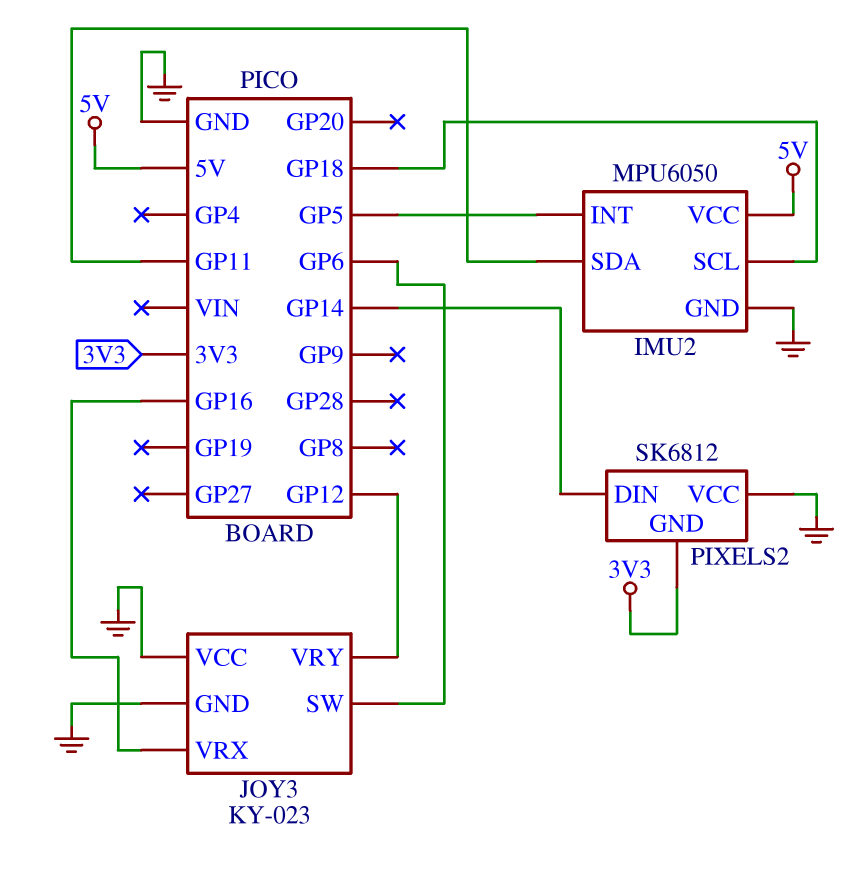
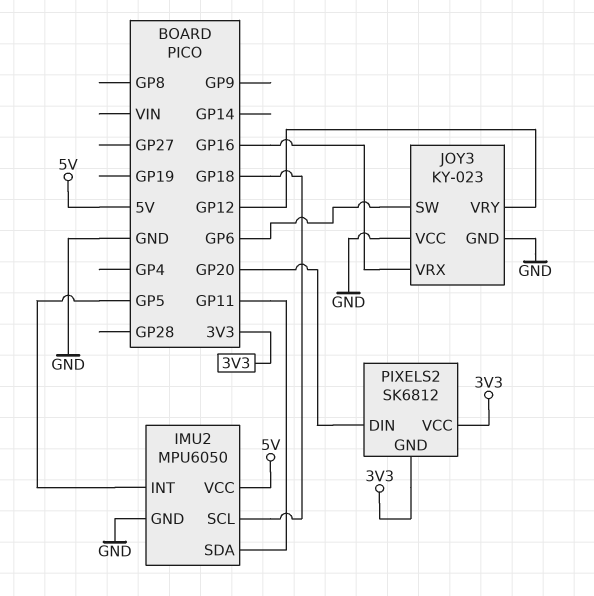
PIXELS2 pin DIN: GP14 -> GP20
PIXELS2 pin VCC: GND -> 3V3

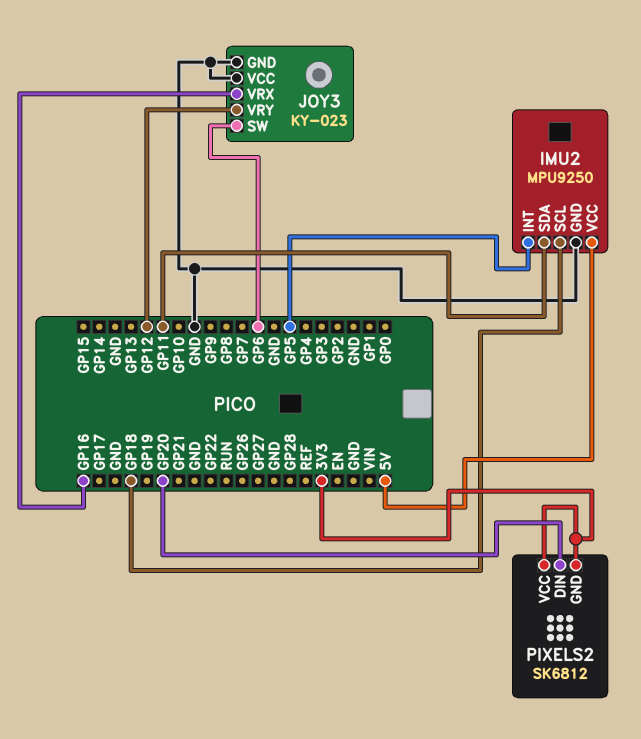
IMU2: MPU6050 -> MPU9250

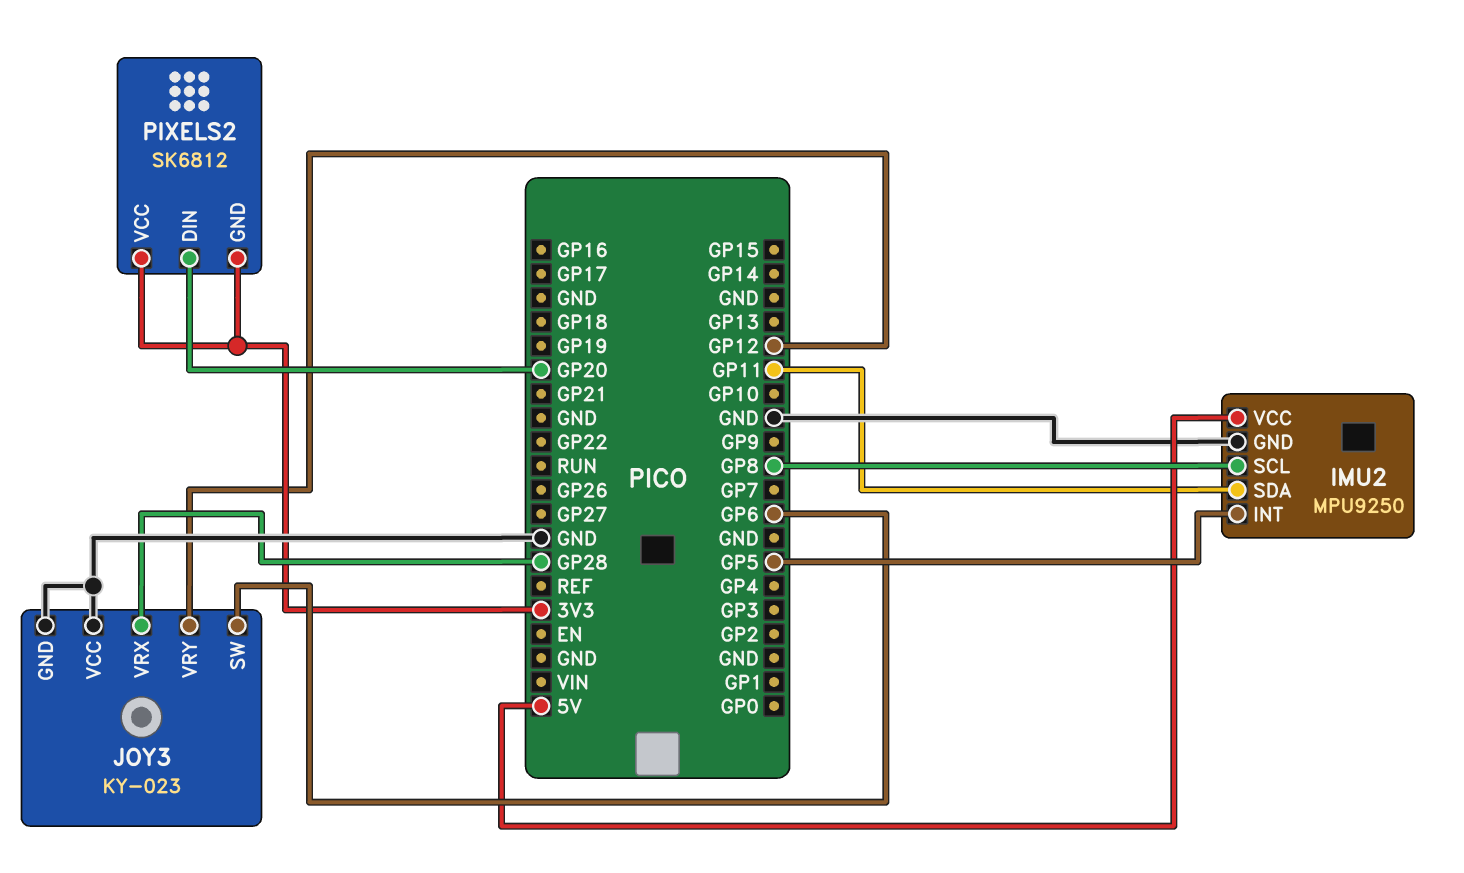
IMU2 pin SCL: GP18 -> GP8
JOY3 pin VRX: GP16 -> GP28

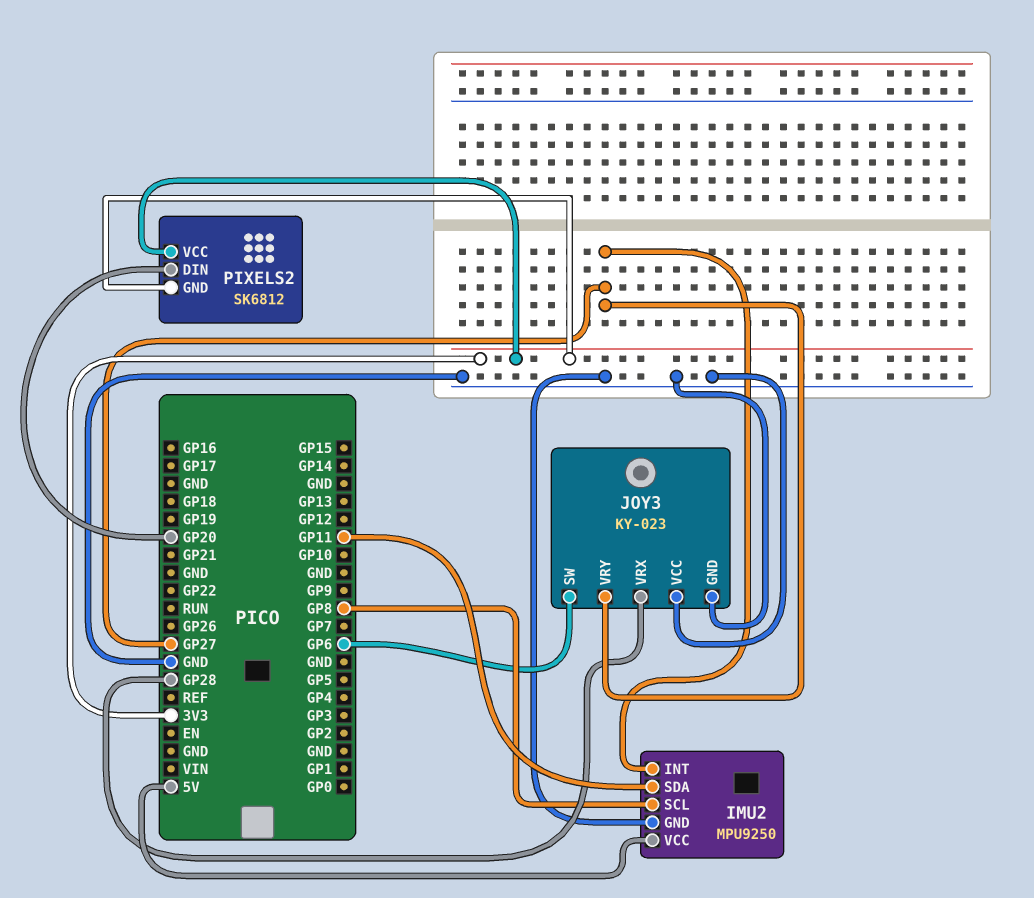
IMU2 pin INT: GP5 -> GP27
JOY3 pin VRY: GP12 -> GP27

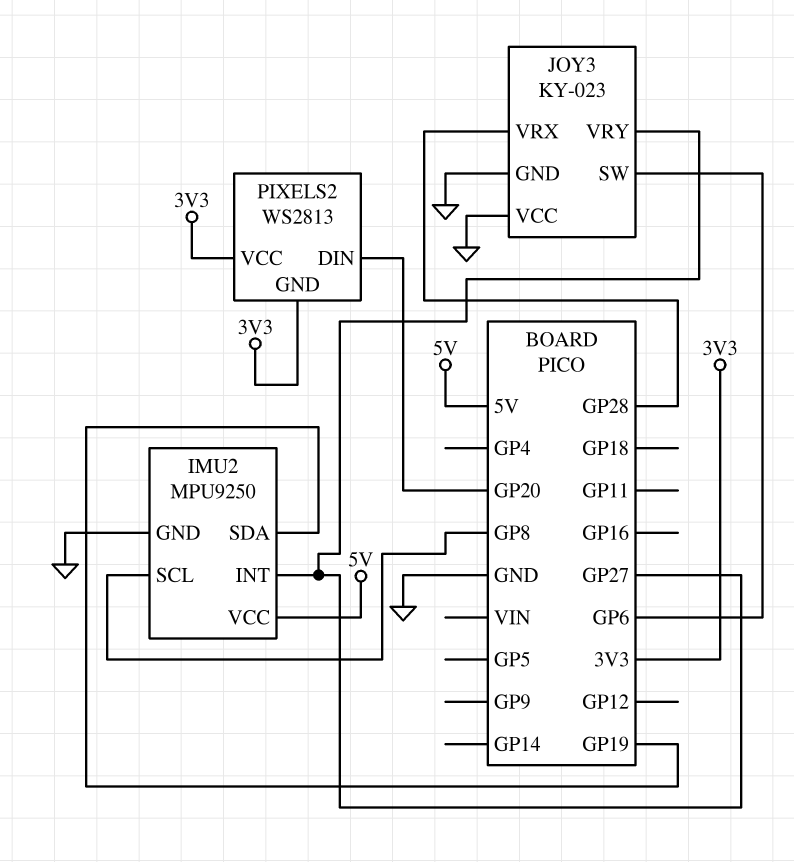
IMU2 pin SDA: GP11 -> GP19
PIXELS2: SK6812 -> WS2813

